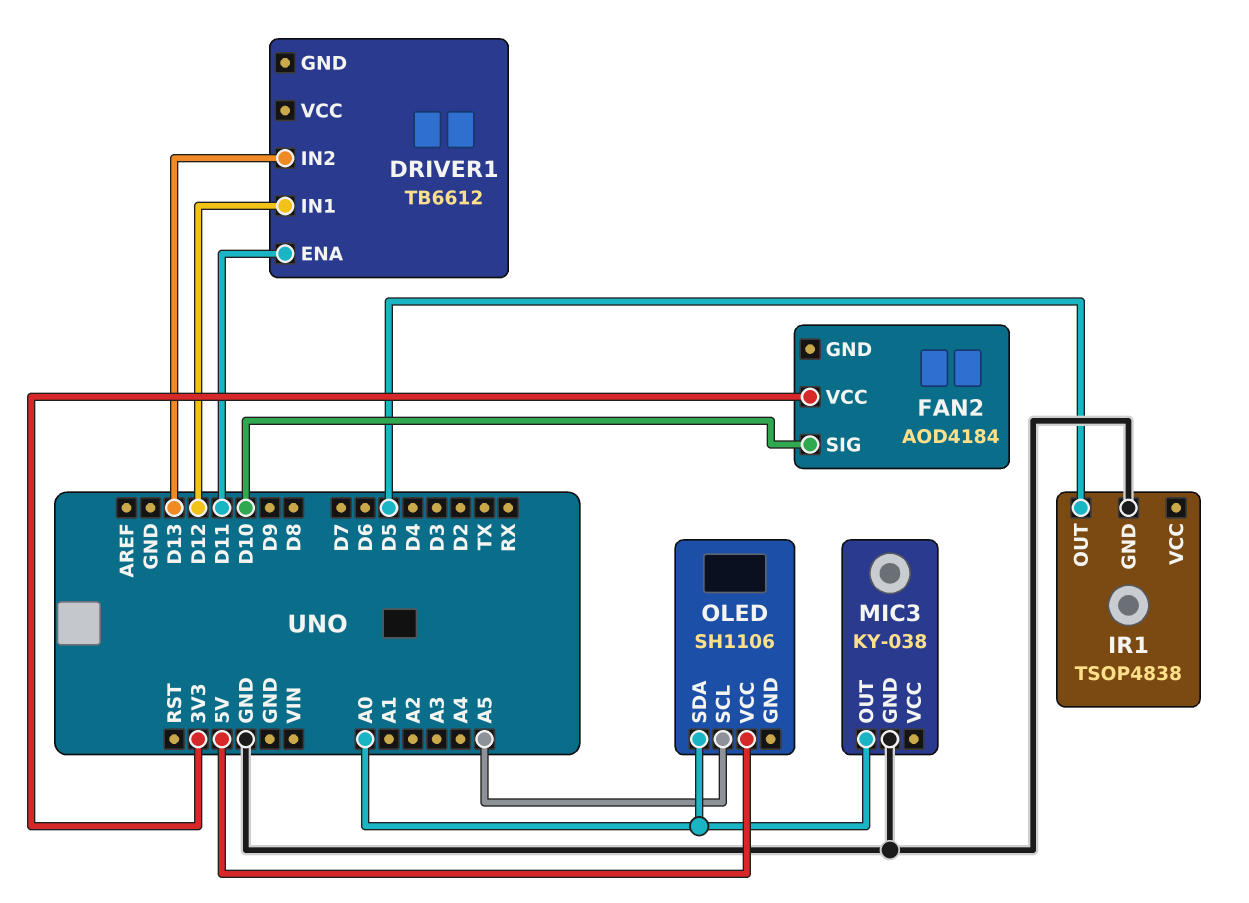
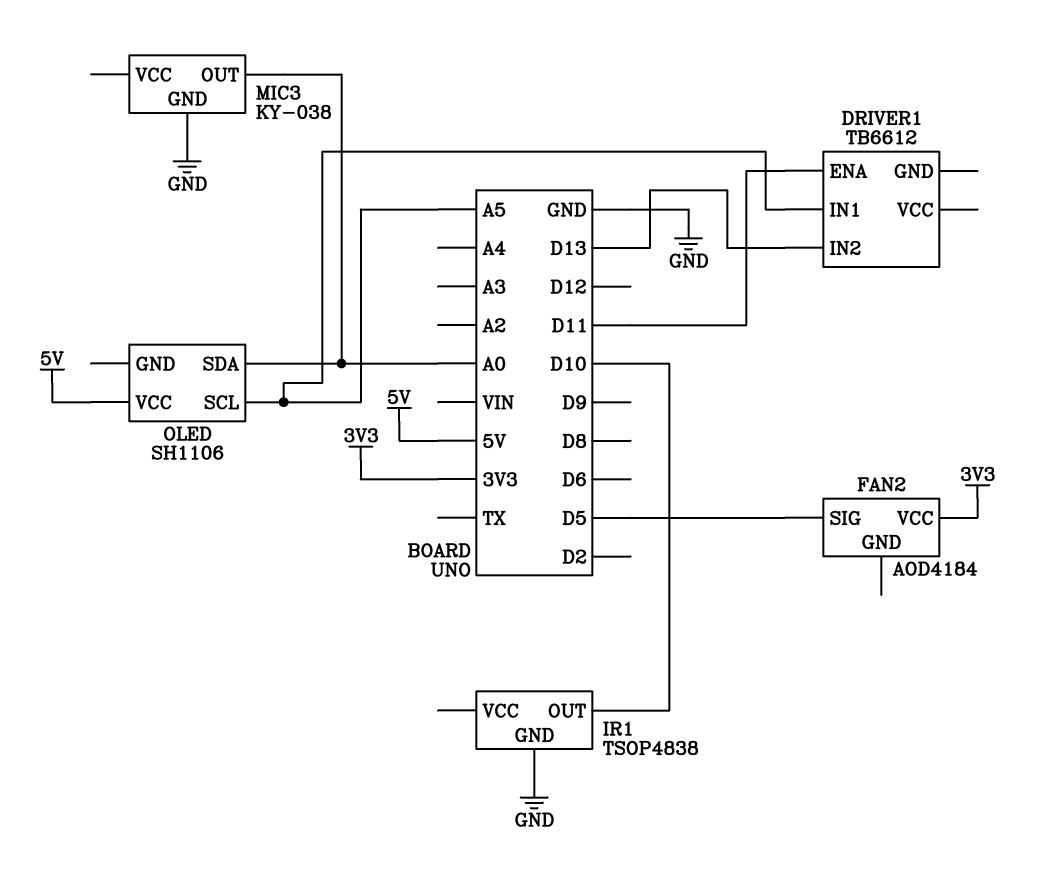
DRIVER1 pin IN1: D12 -> A5
FAN2 pin SIG: D10 -> D5
IR1 pin OUT: D5 -> D10

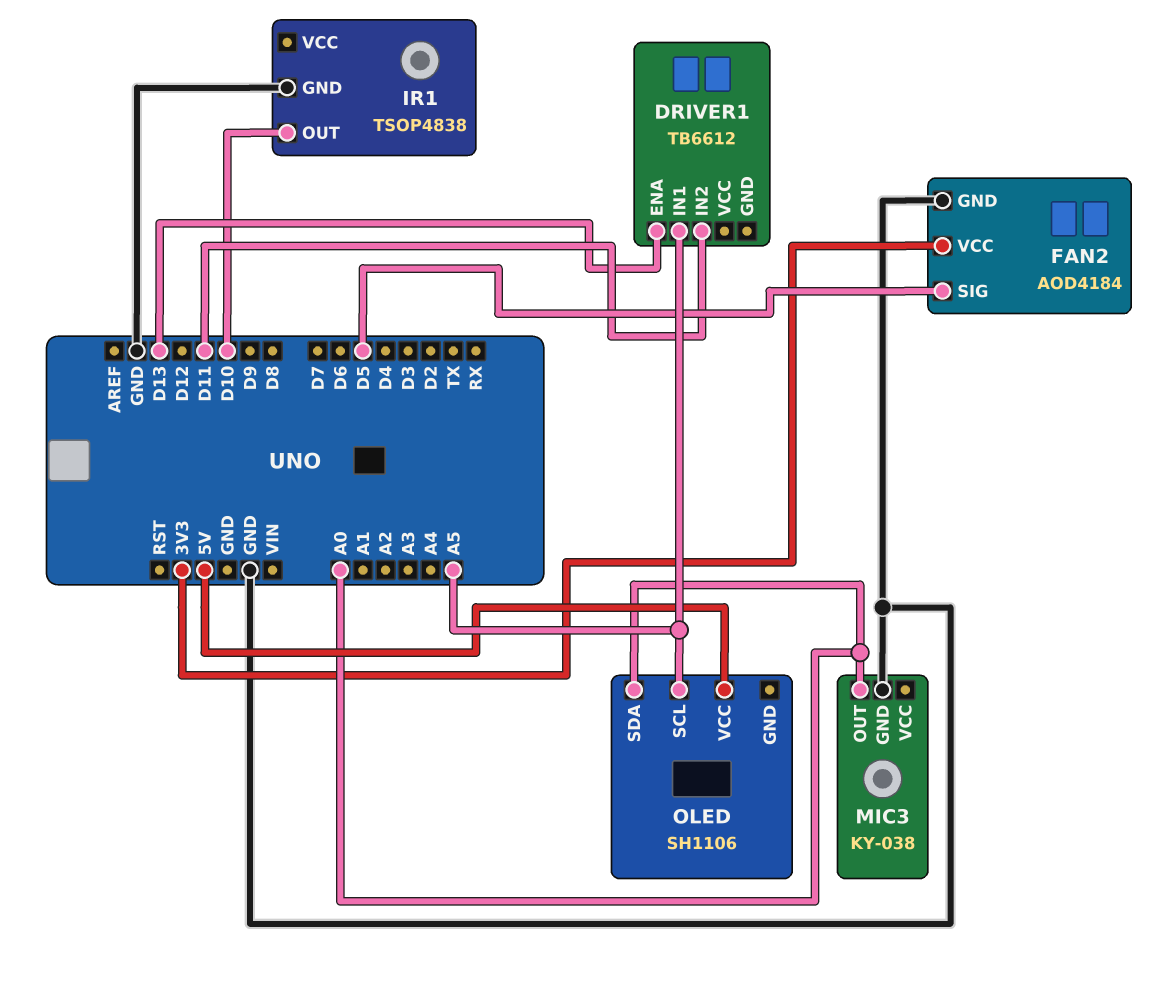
DRIVER1 pin ENA: D11 -> D13
DRIVER1 pin IN2: D13 -> D11
FAN2 pin GND: none -> GND

